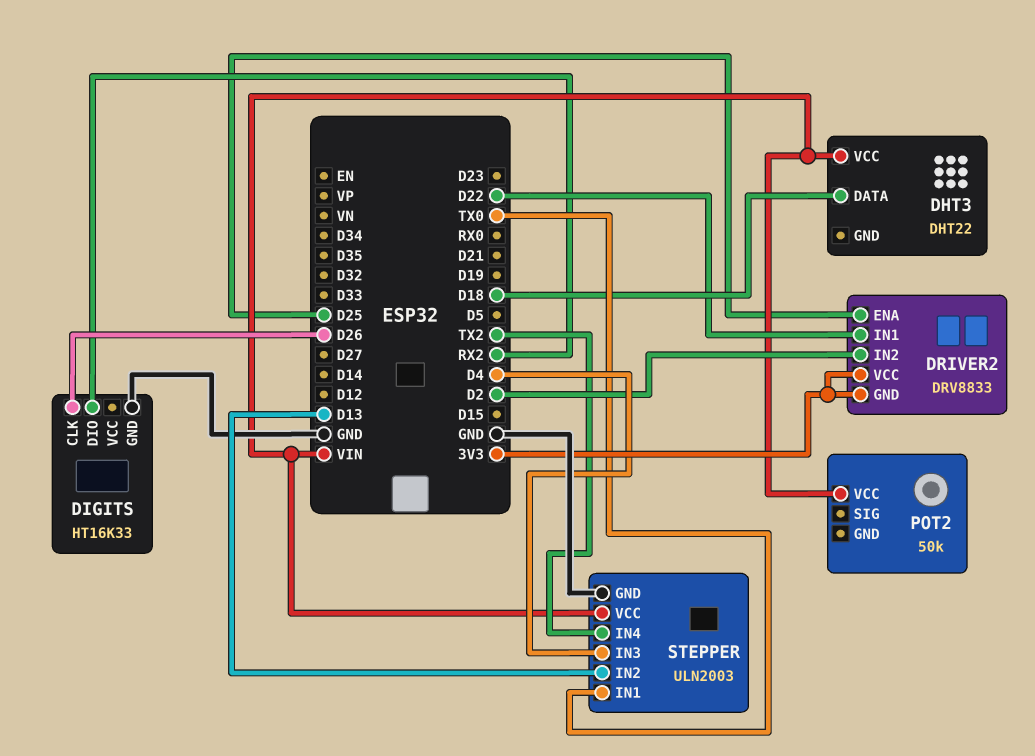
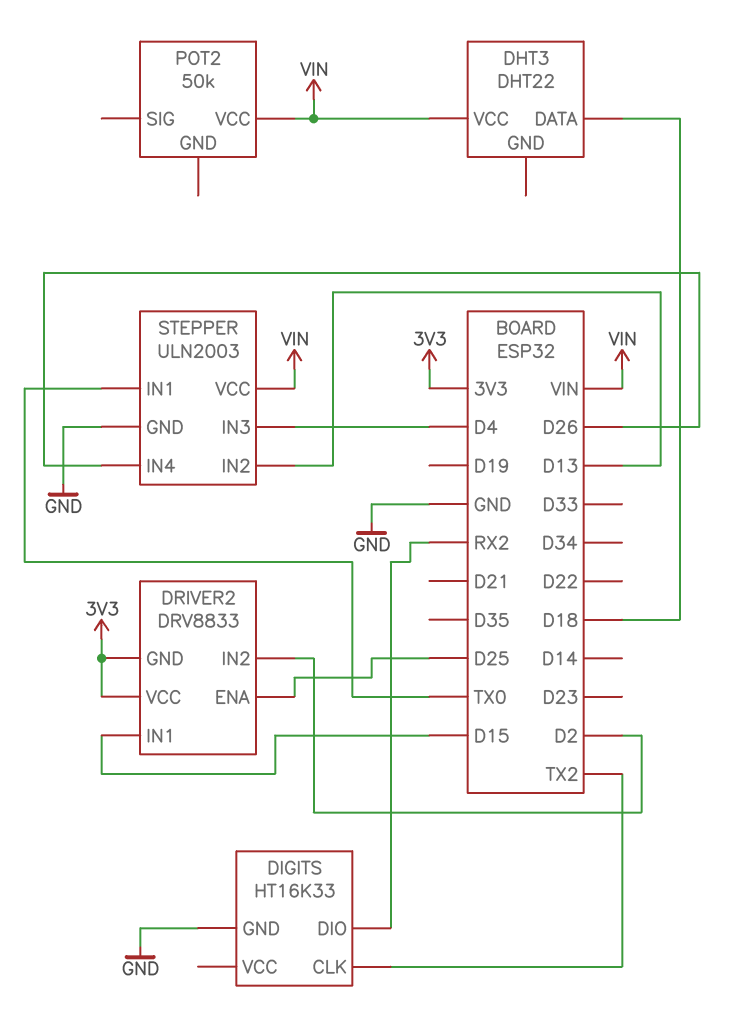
DIGITS pin CLK: D26 -> TX2
DRIVER2 pin IN1: D22 -> D15
STEPPER pin IN4: TX2 -> D26

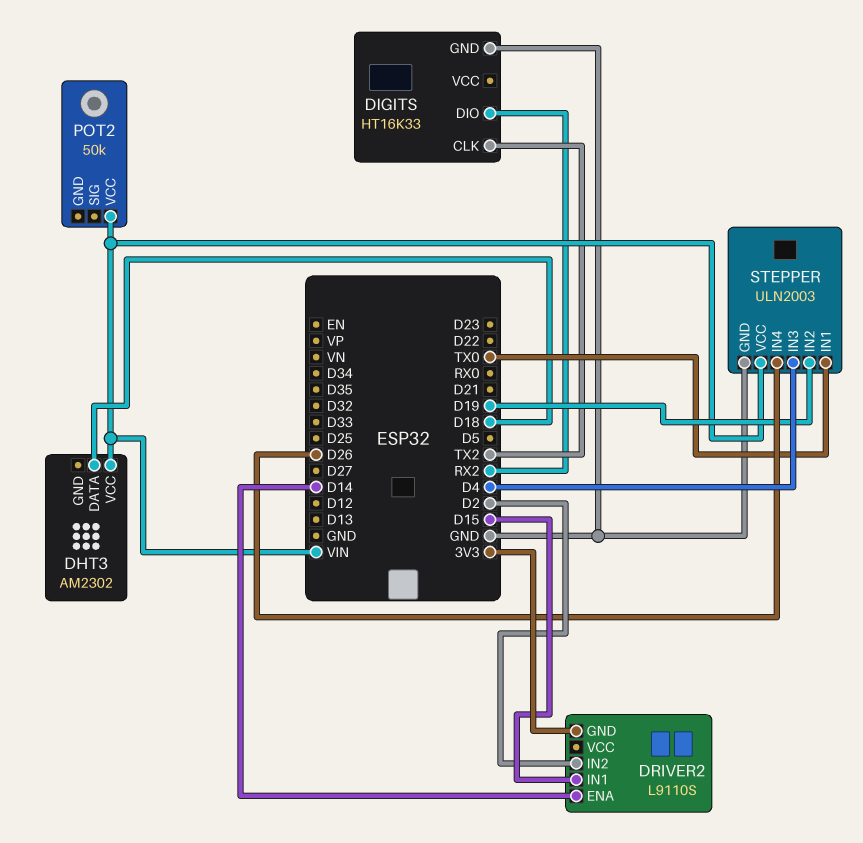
DHT3: DHT22 -> AM2302
DRIVER2: DRV8833 -> L9110S
DRIVER2 pin ENA: D25 -> D14
DRIVER2 pin VCC: 3V3 -> none
STEPPER pin IN2: D13 -> D19

